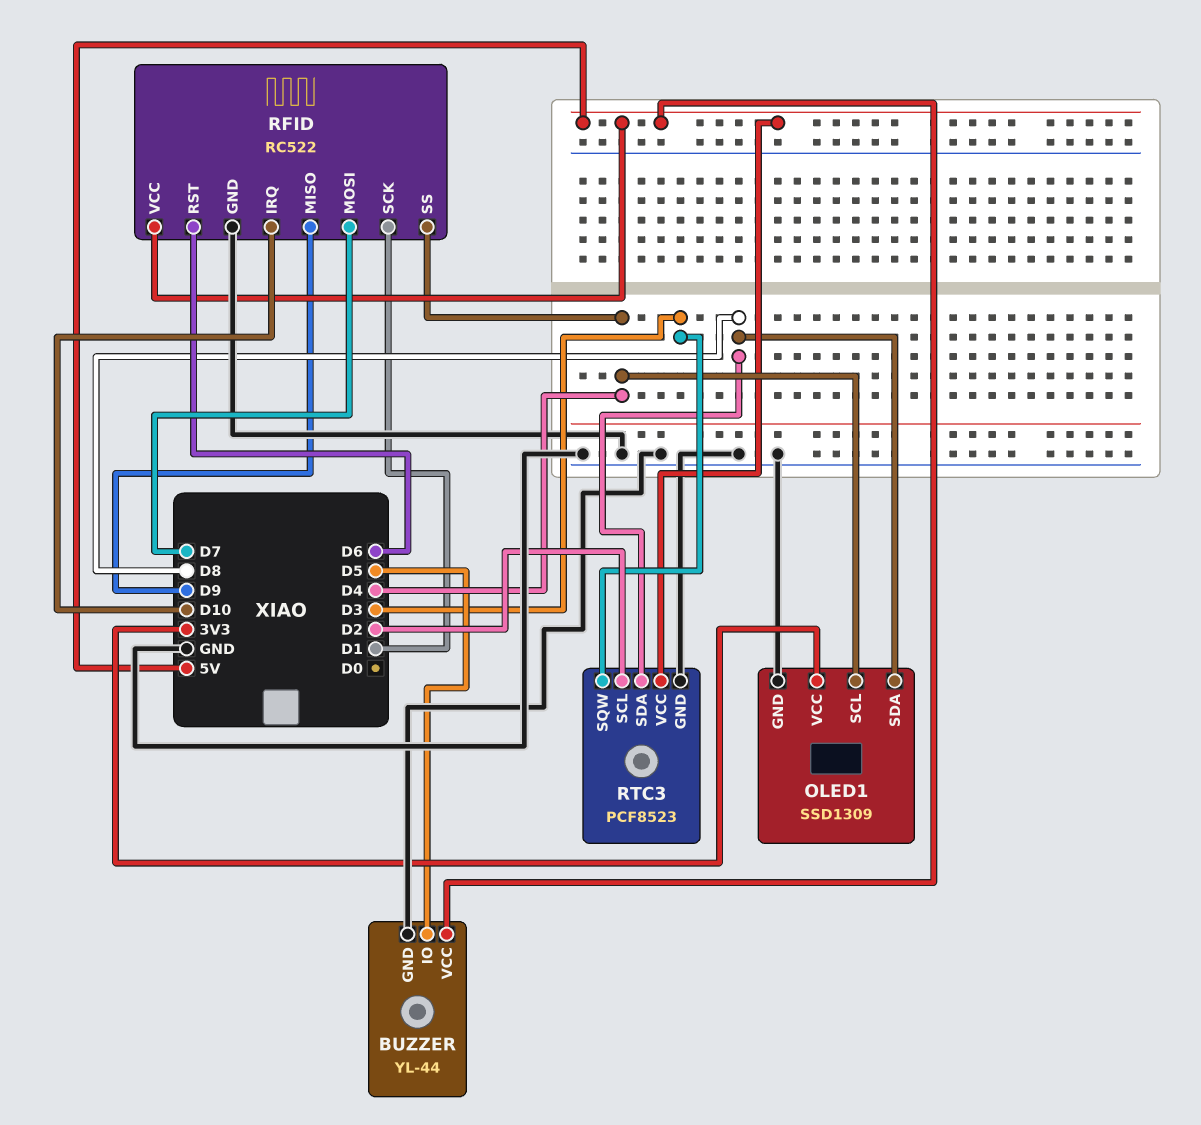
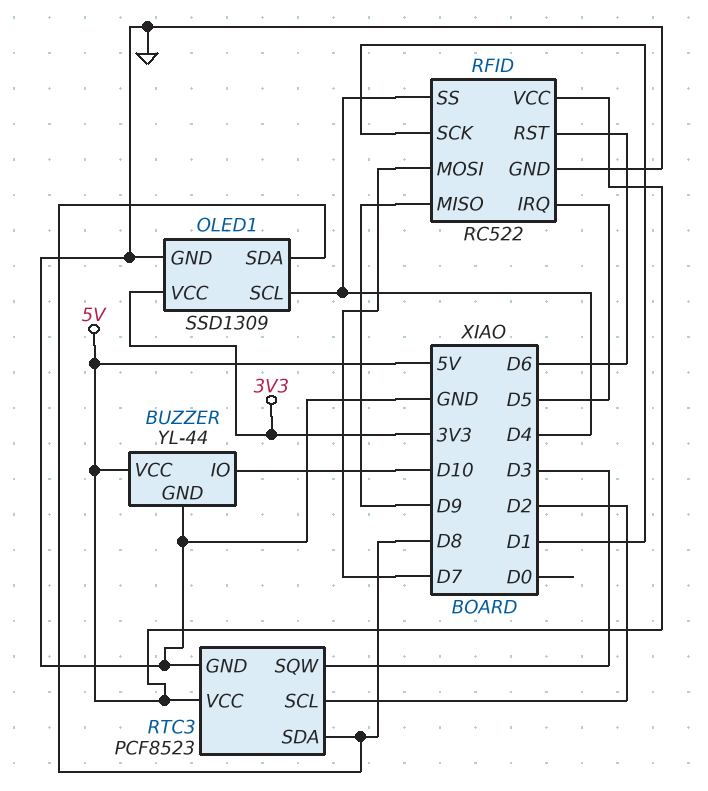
BUZZER pin IO: D5 -> D10
RFID pin IRQ: D10 -> D5

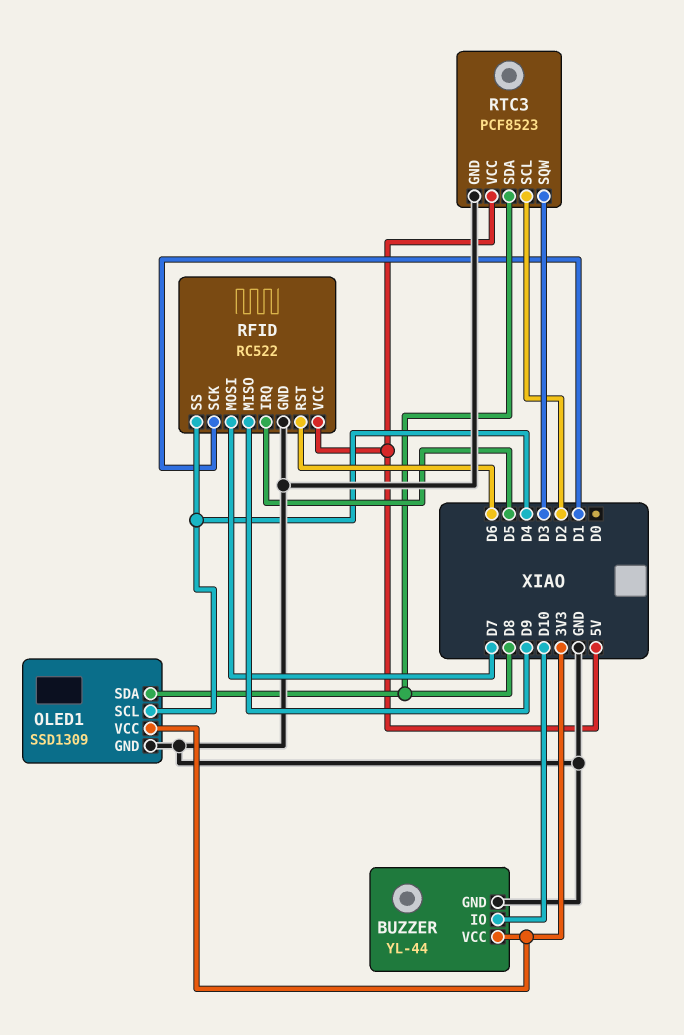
BUZZER pin VCC: 5V -> 3V3

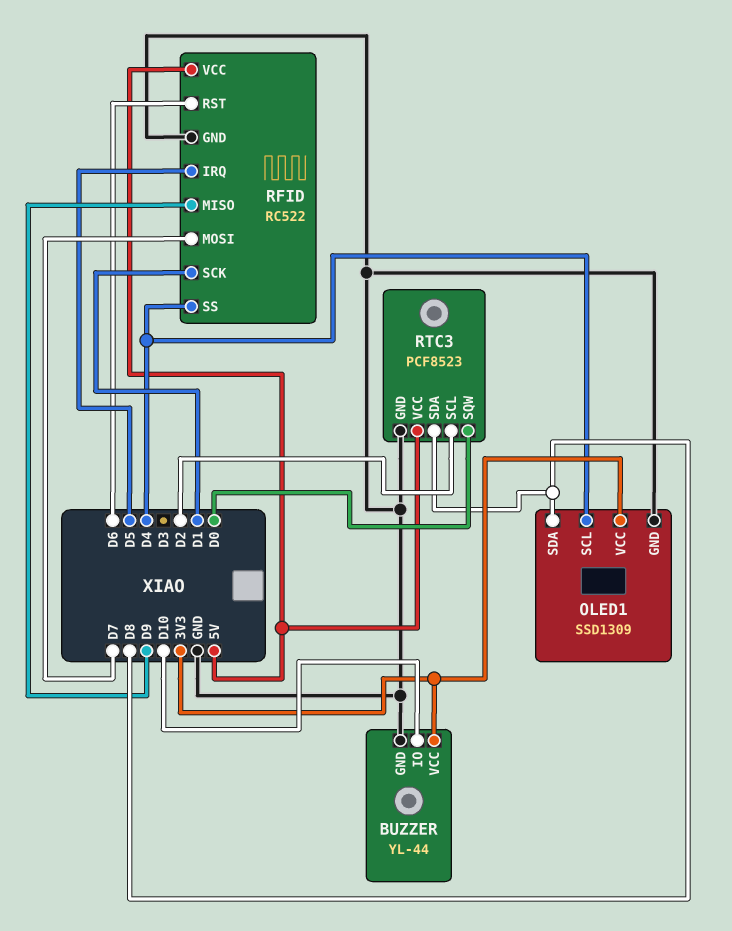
RTC3 pin SQW: D3 -> D0

